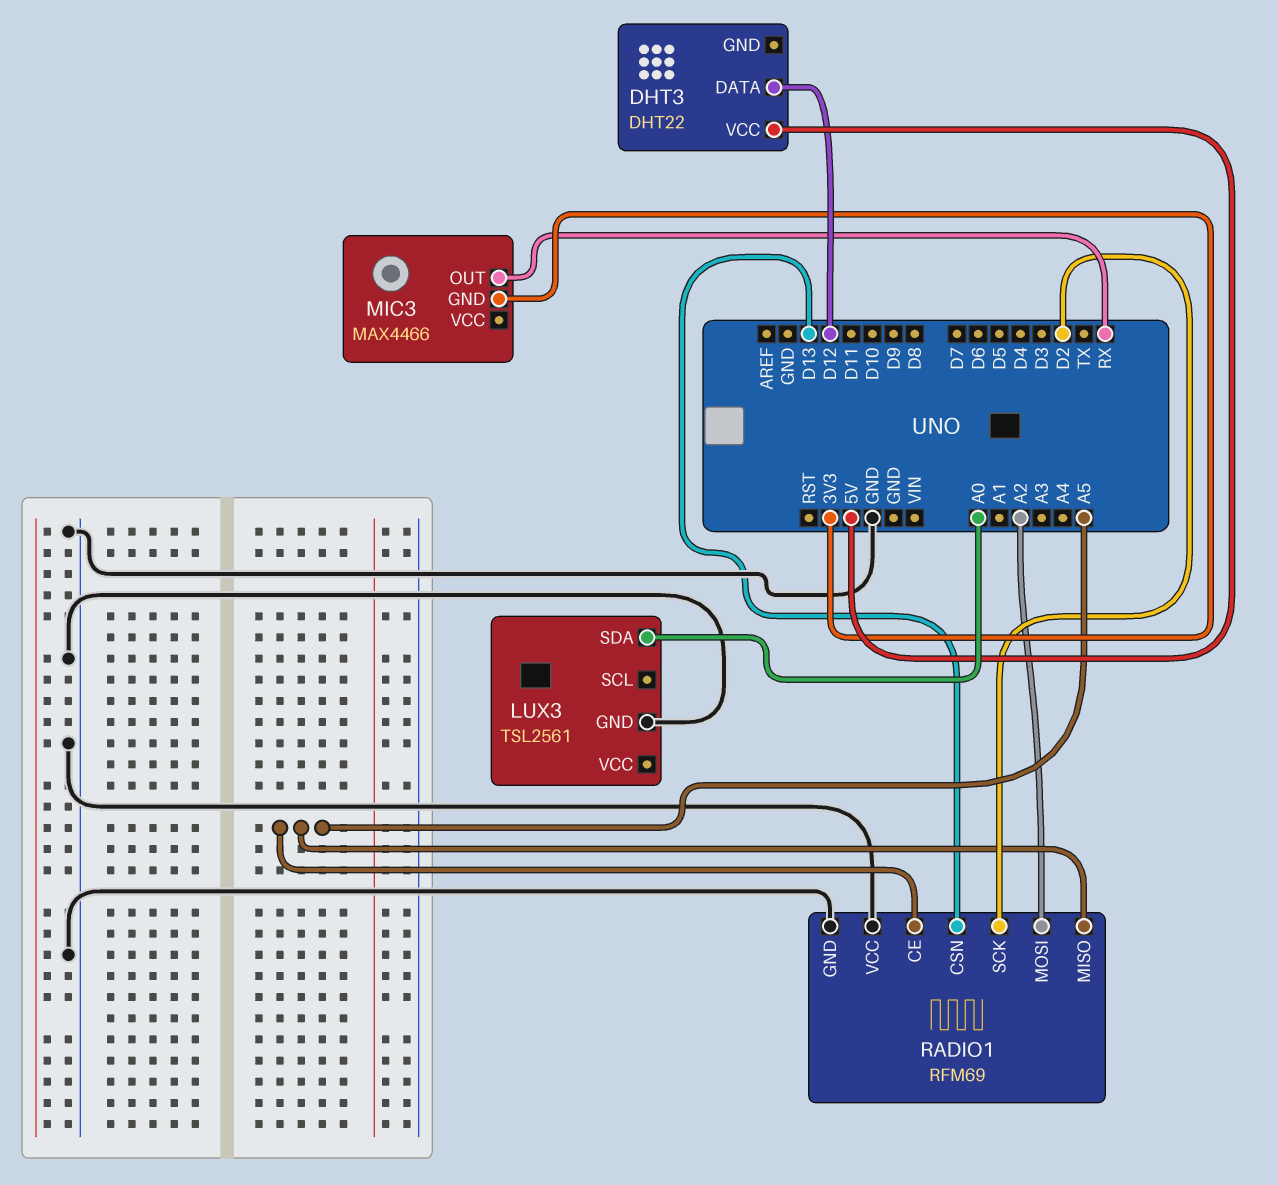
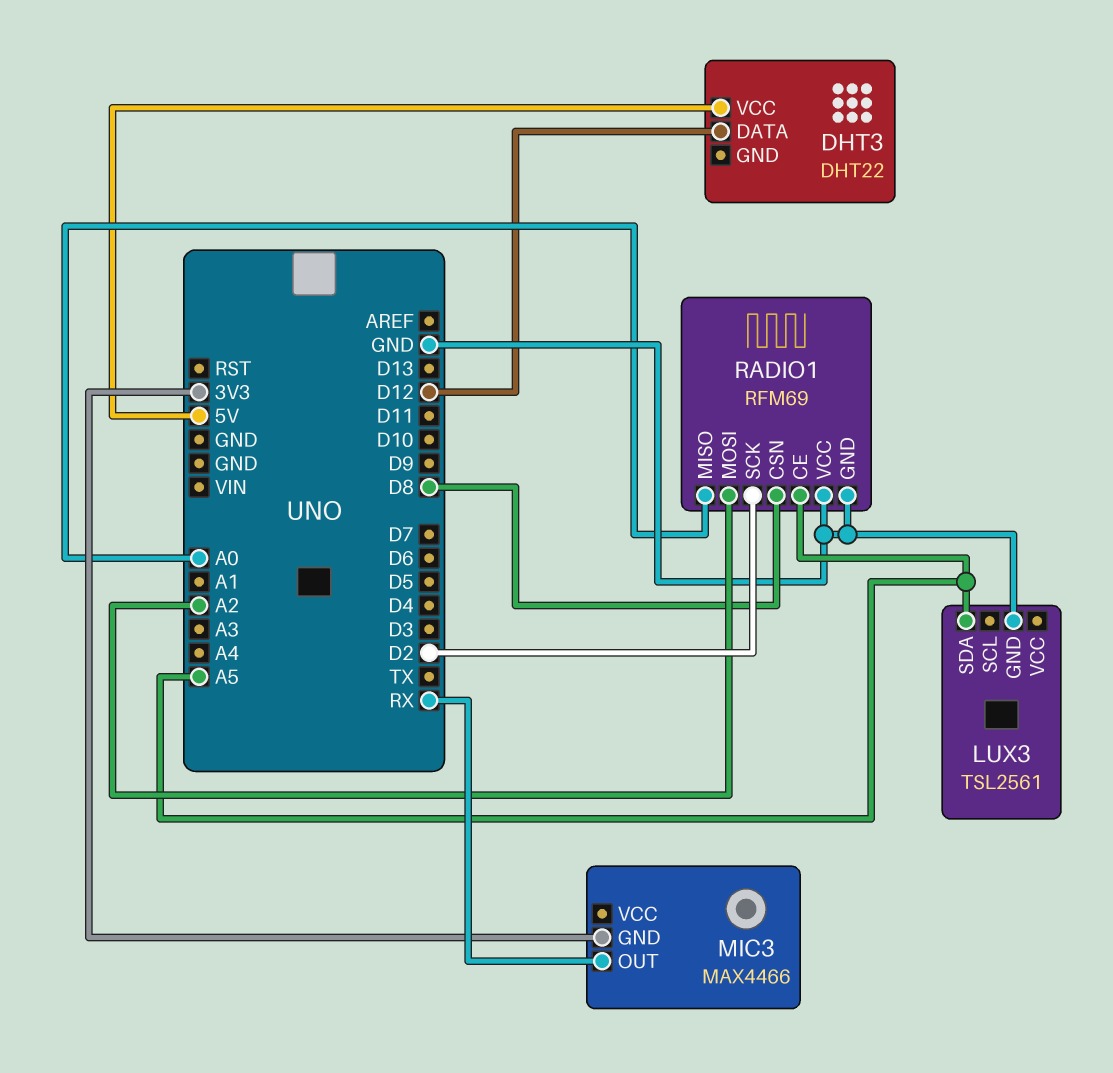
LUX3 pin SDA: A0 -> A5
RADIO1 pin CSN: D13 -> D8
RADIO1 pin MISO: A5 -> A0

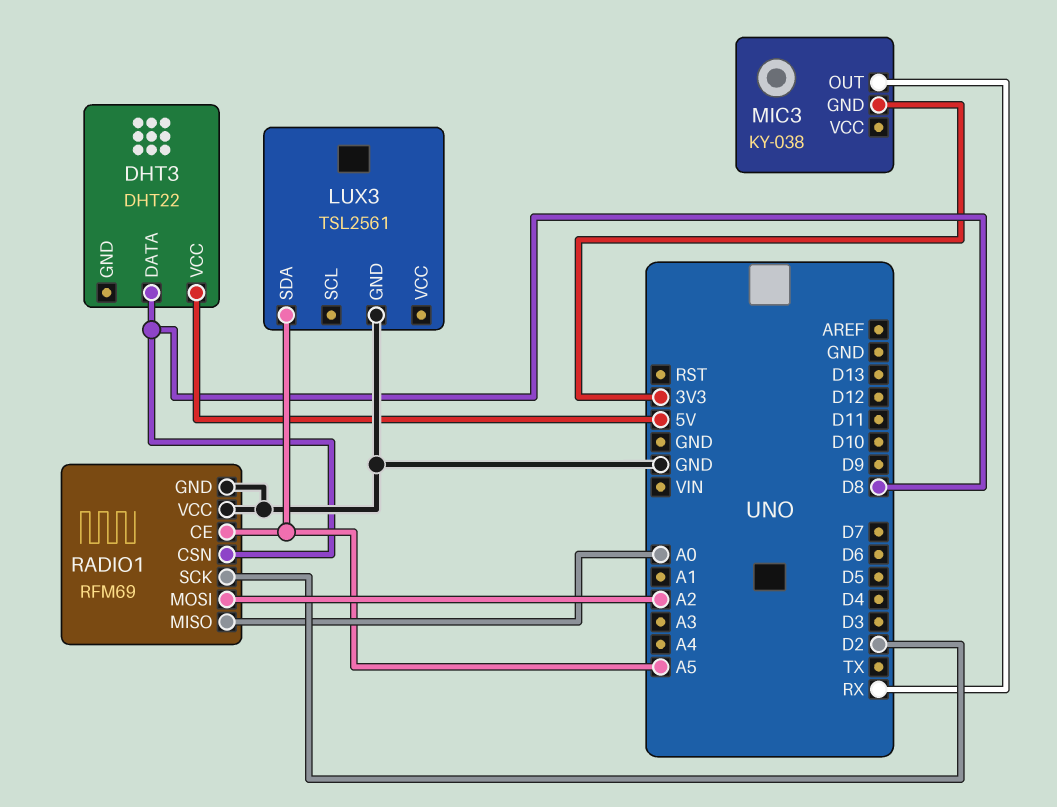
DHT3 pin DATA: D12 -> D8
MIC3: MAX4466 -> KY-038

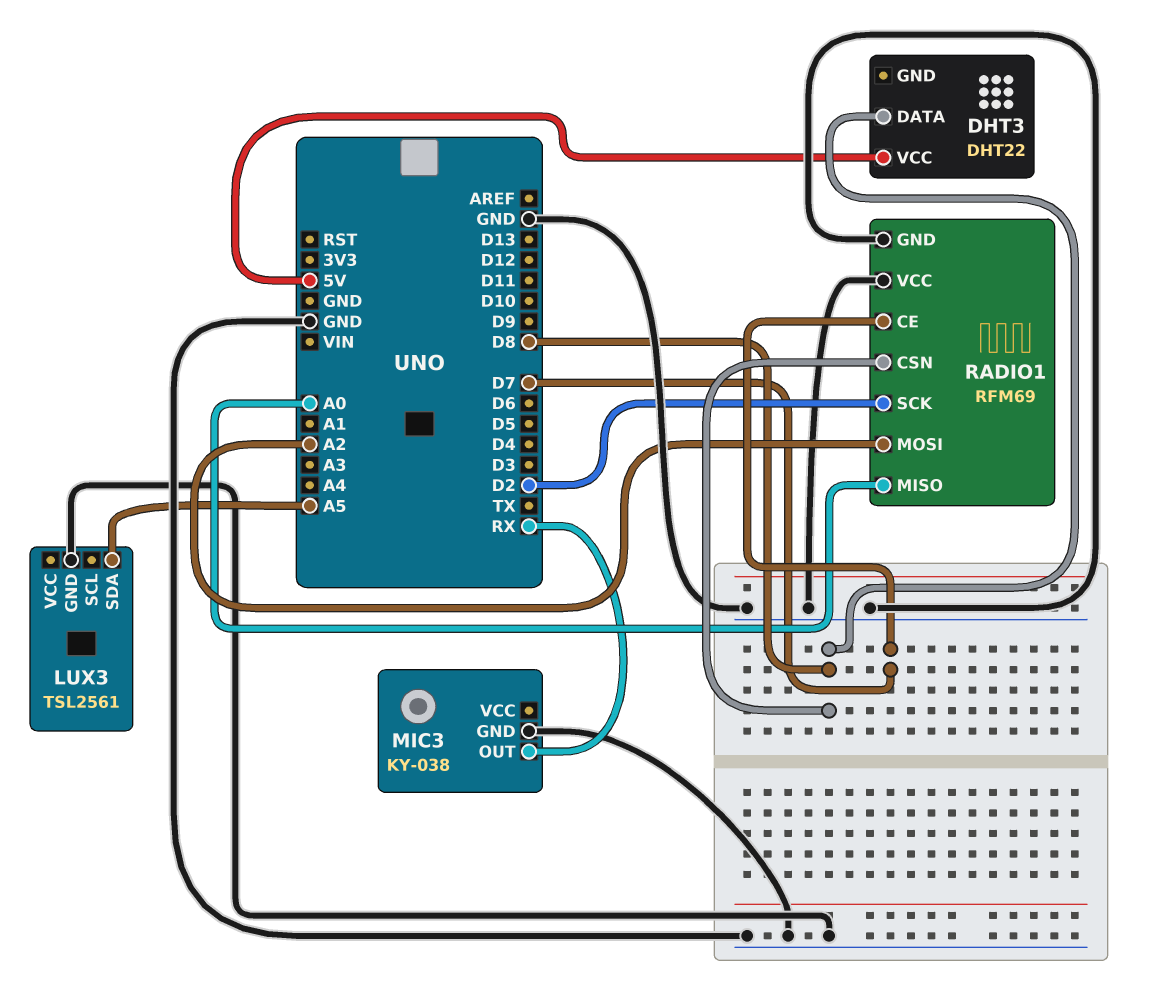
MIC3 pin GND: 3V3 -> GND
RADIO1 pin CE: A5 -> D7

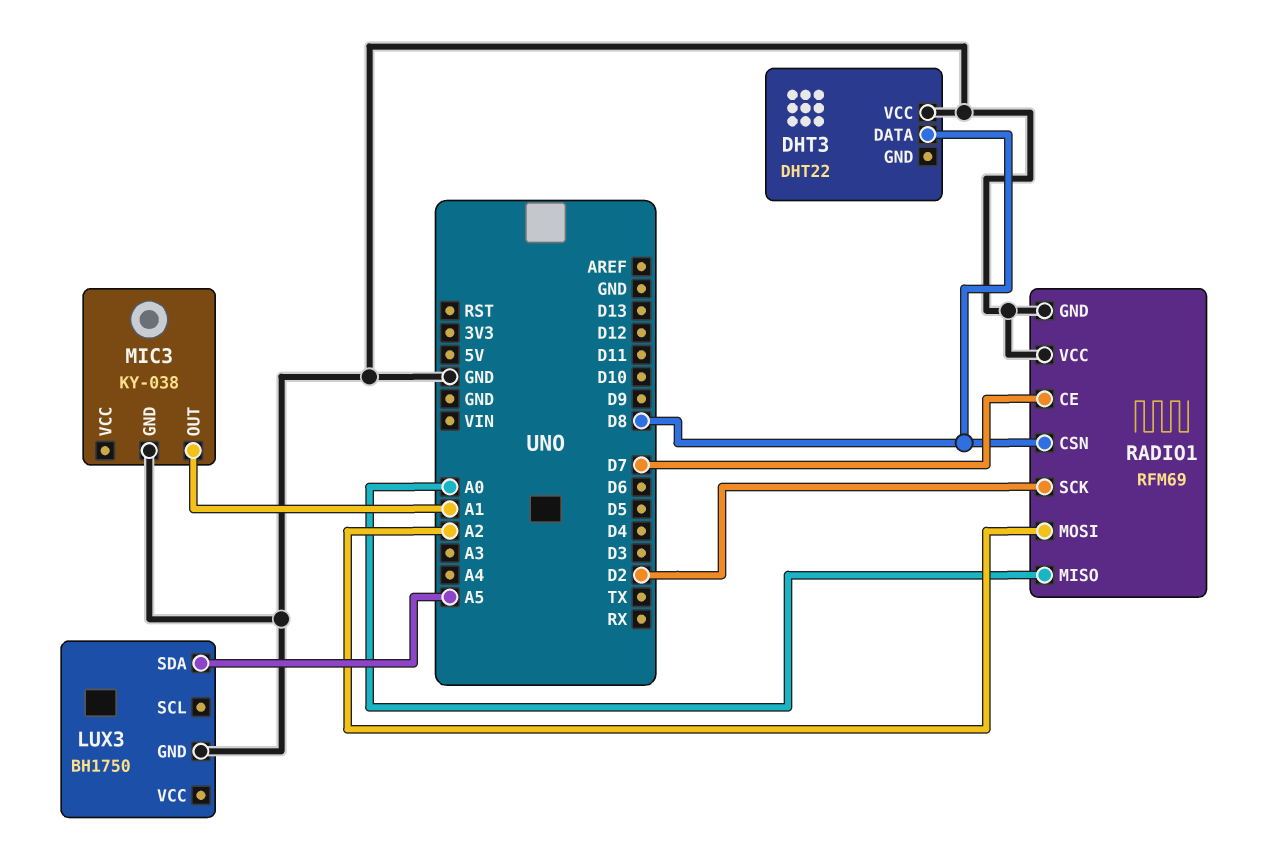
DHT3 pin VCC: 5V -> GND
LUX3: TSL2561 -> BH1750
MIC3 pin OUT: RX -> A1

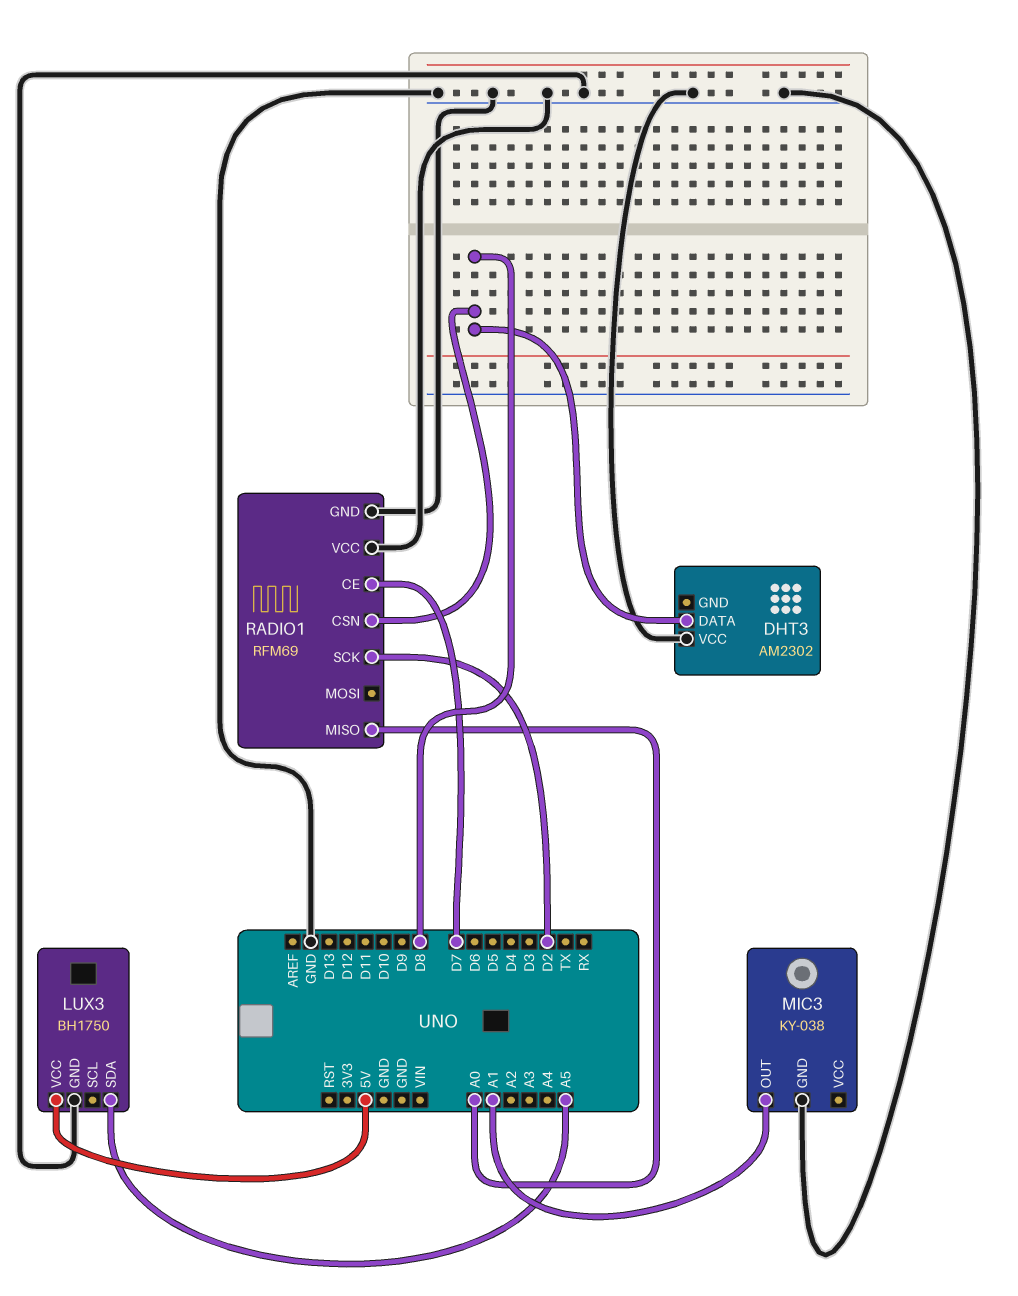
DHT3: DHT22 -> AM2302
LUX3 pin VCC: none -> 5V
RADIO1 pin MOSI: A2 -> none

